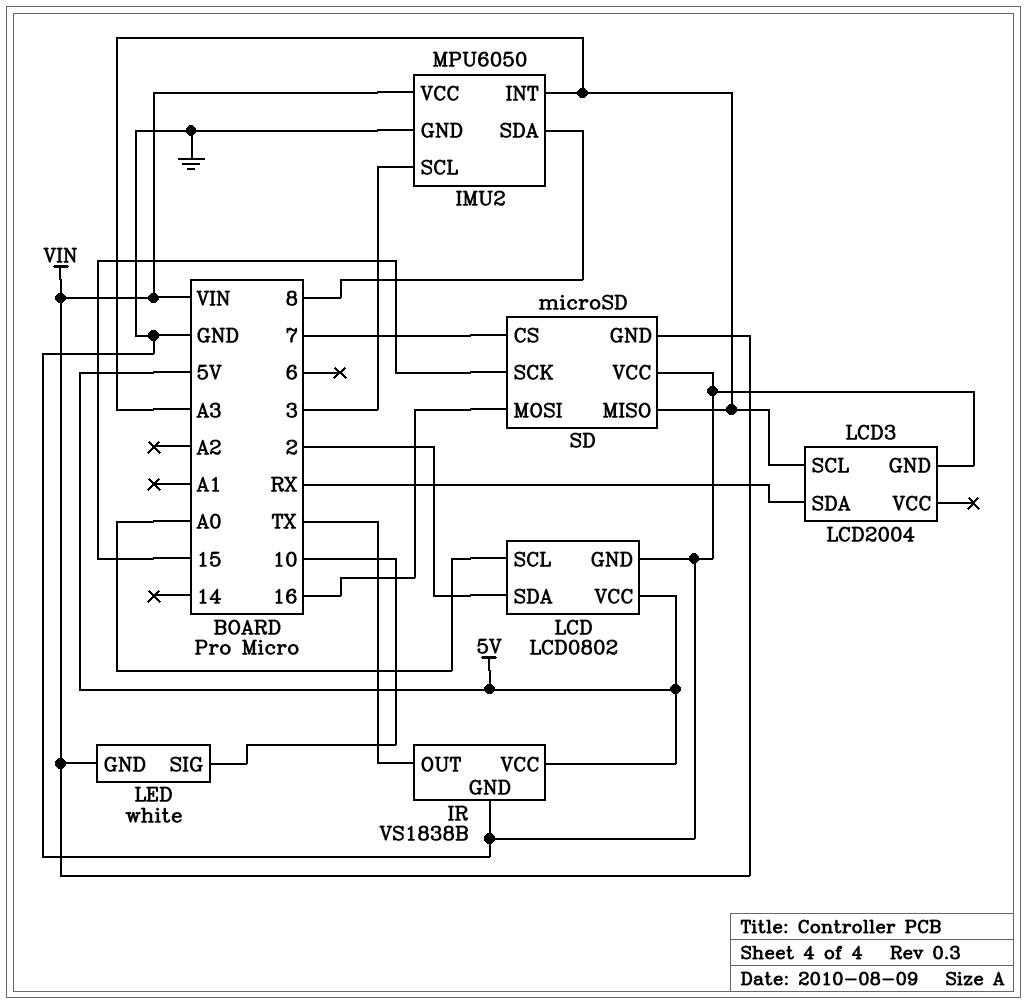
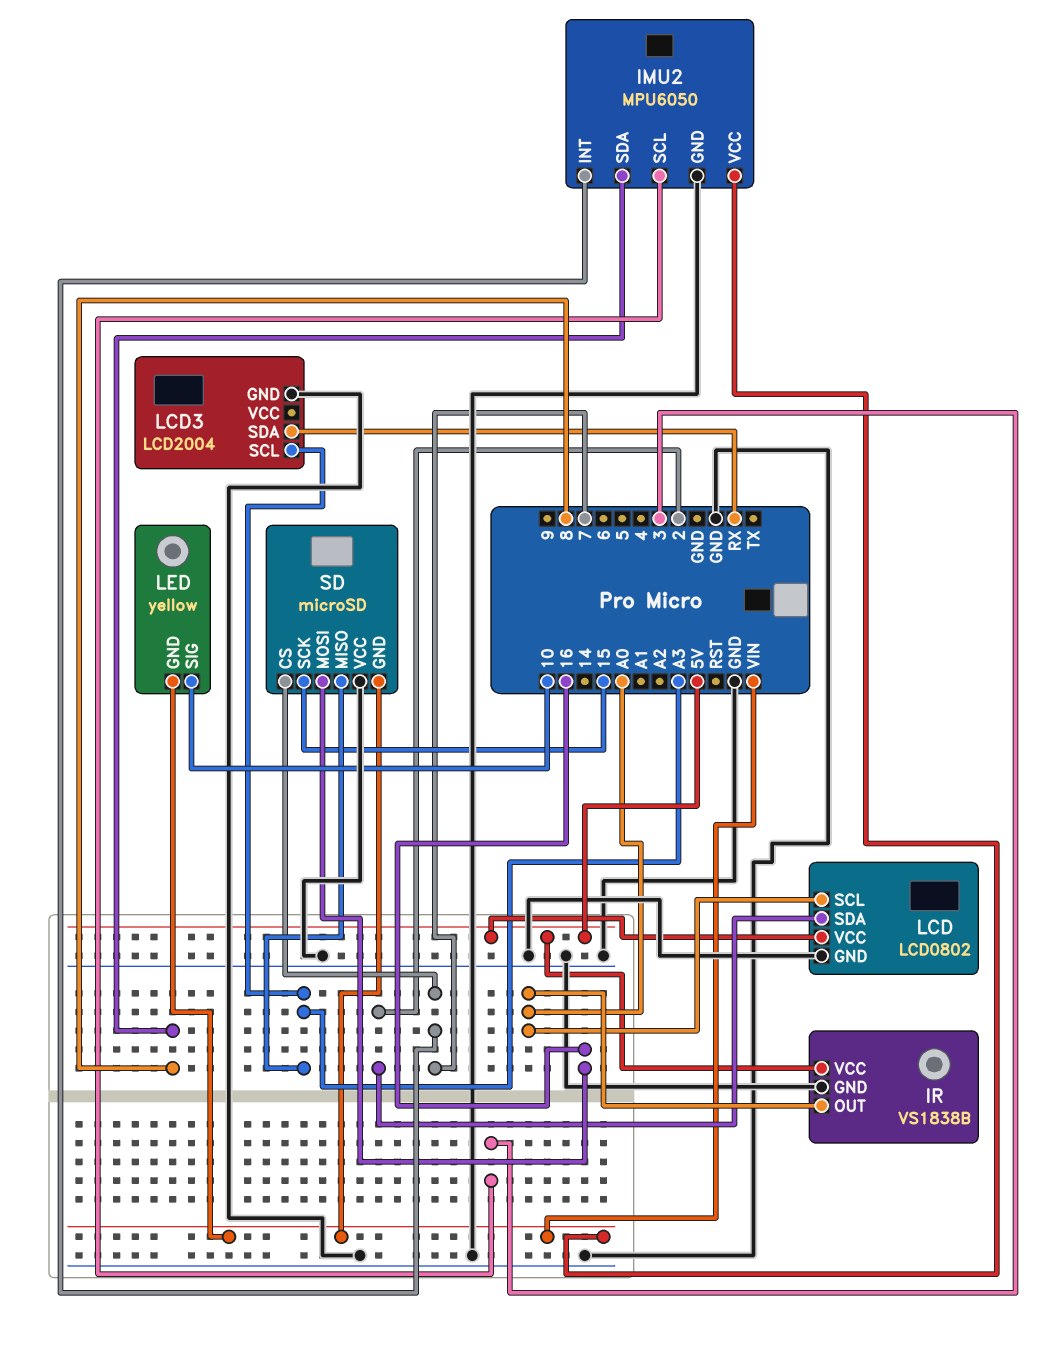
IMU2 pin INT: A3 -> 7
IR pin OUT: TX -> A0
LED: white -> yellow

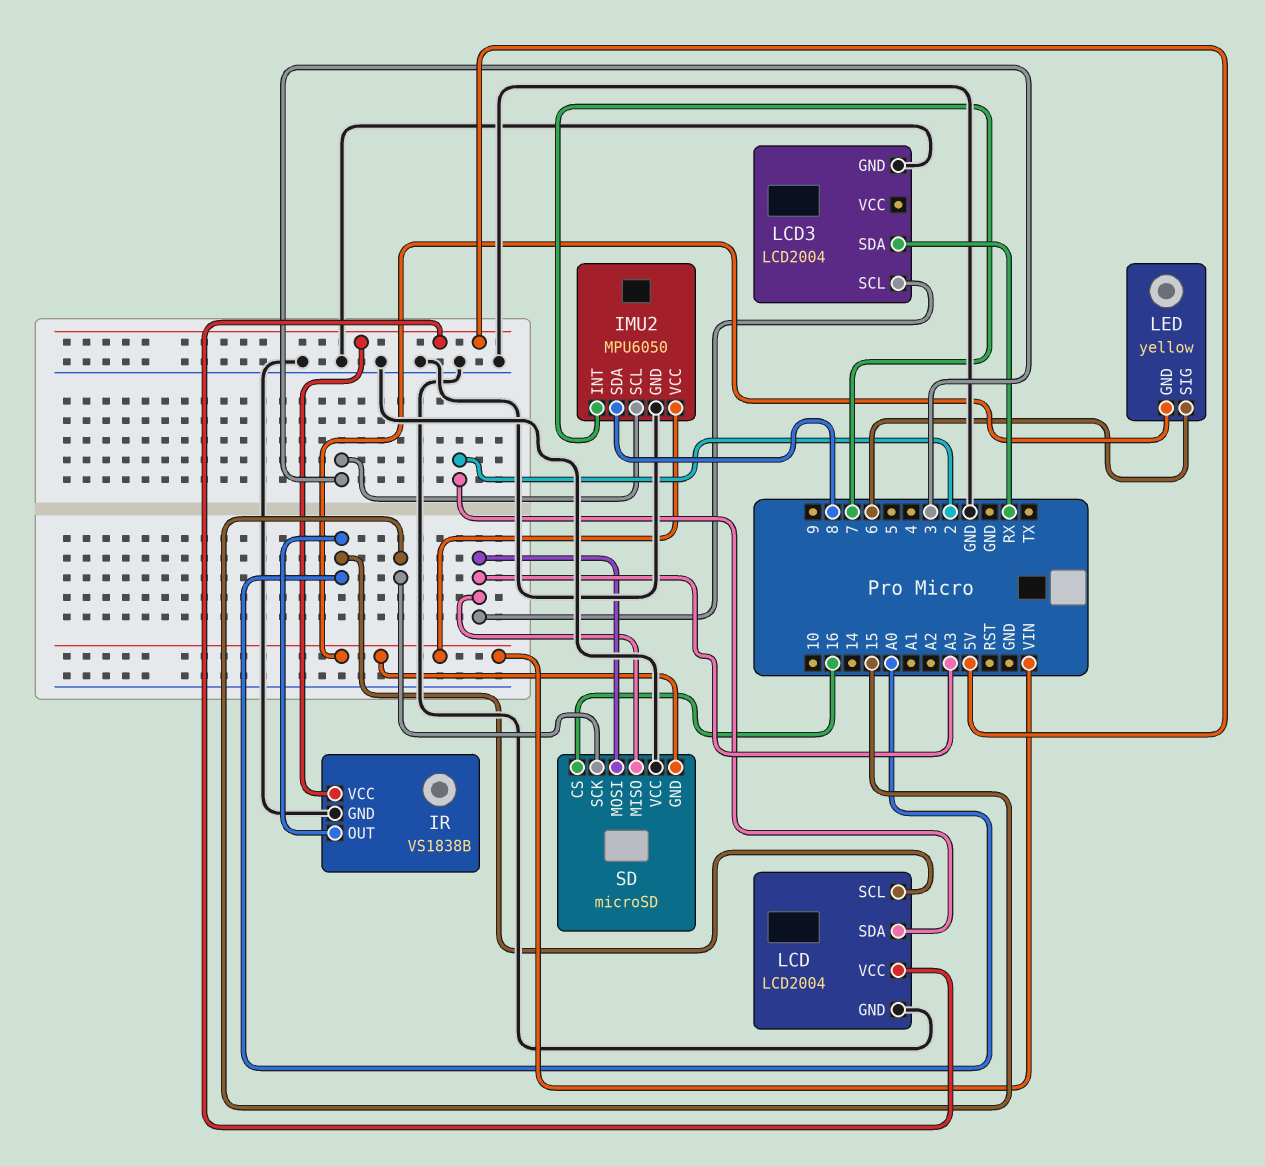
LCD: LCD0802 -> LCD2004
LED pin SIG: 10 -> 6
SD pin CS: 7 -> 16
SD pin MOSI: 16 -> A3

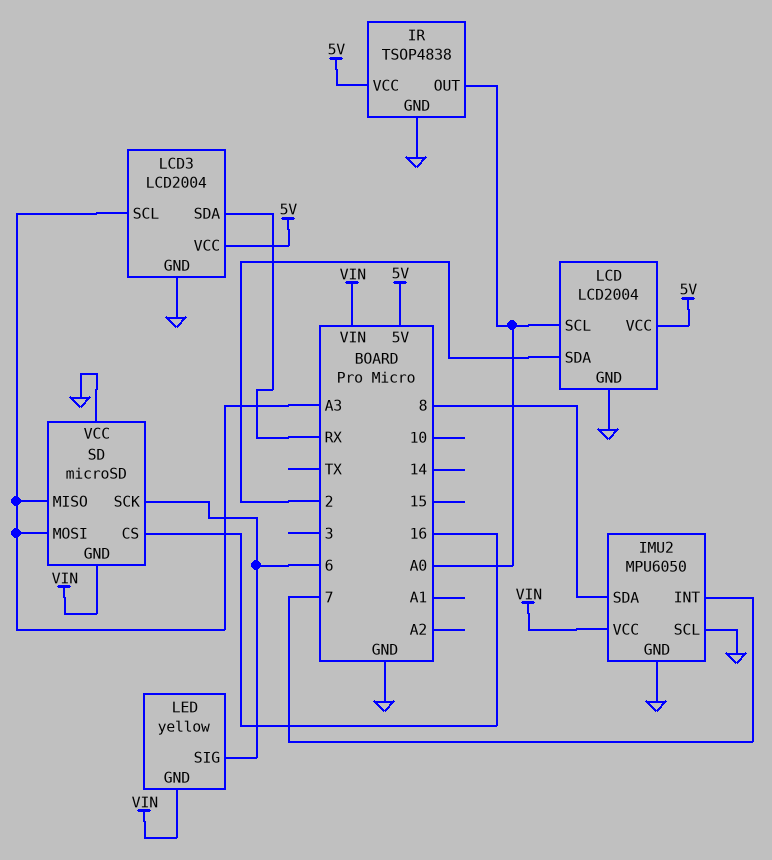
IMU2 pin SCL: 3 -> GND
IR: VS1838B -> TSOP4838
LCD3 pin VCC: none -> 5V
SD pin SCK: 15 -> 6

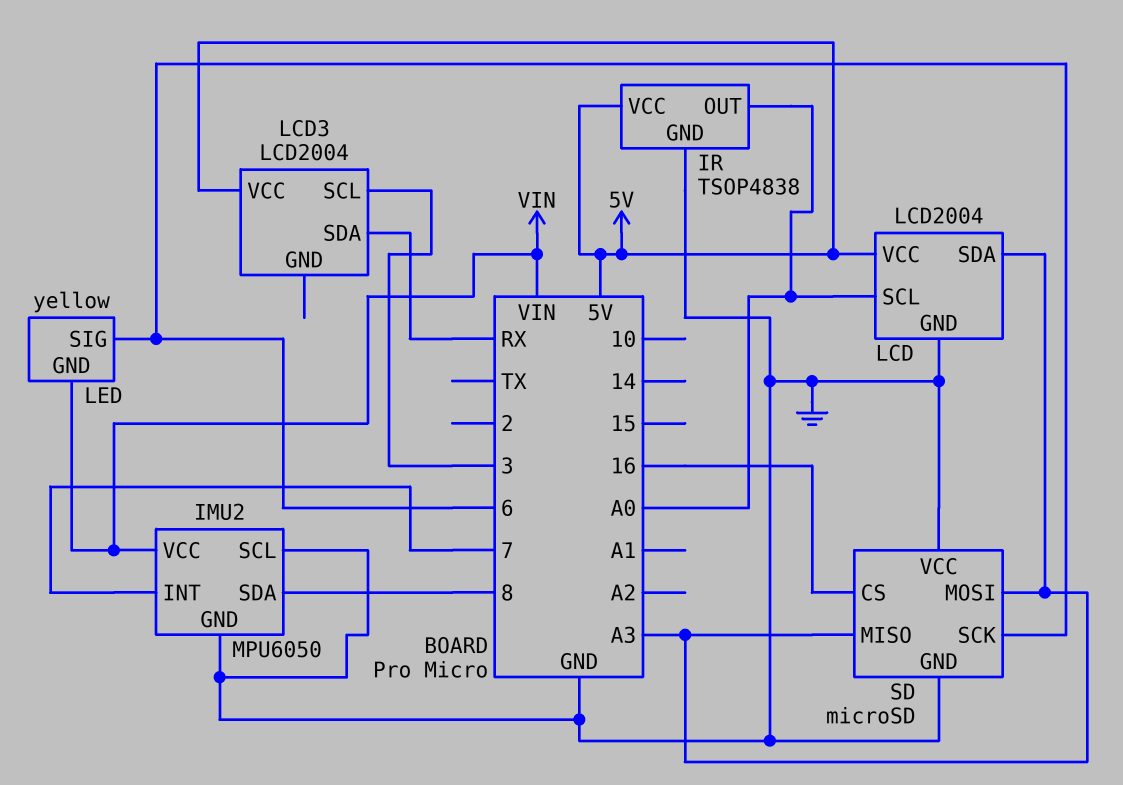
LCD pin SDA: 2 -> A3
LCD3 pin GND: GND -> none
LCD3 pin SCL: A3 -> 3
SD pin GND: VIN -> GND

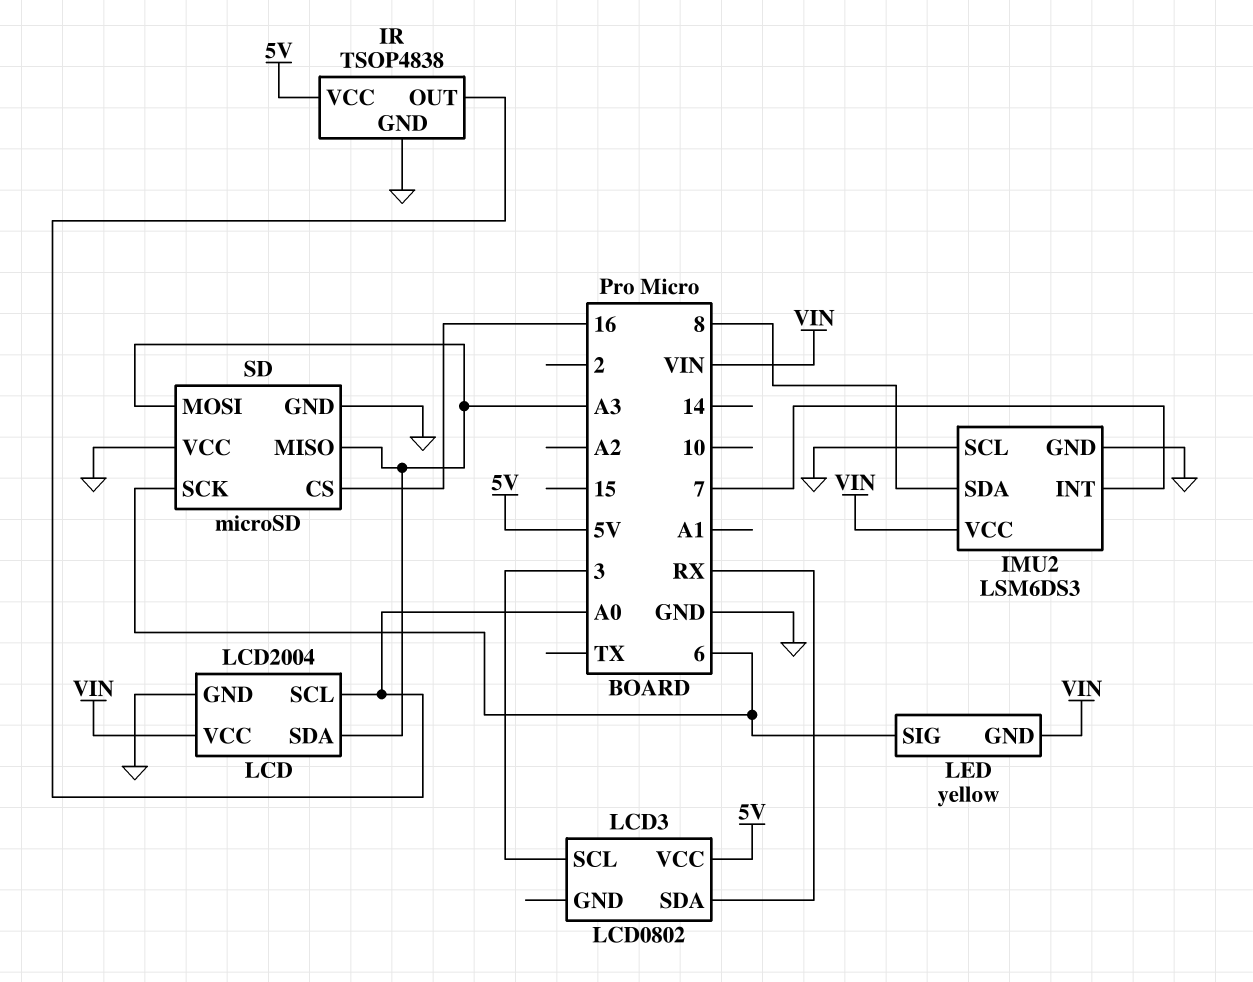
IMU2: MPU6050 -> LSM6DS3
LCD pin VCC: 5V -> VIN
LCD3: LCD2004 -> LCD0802

